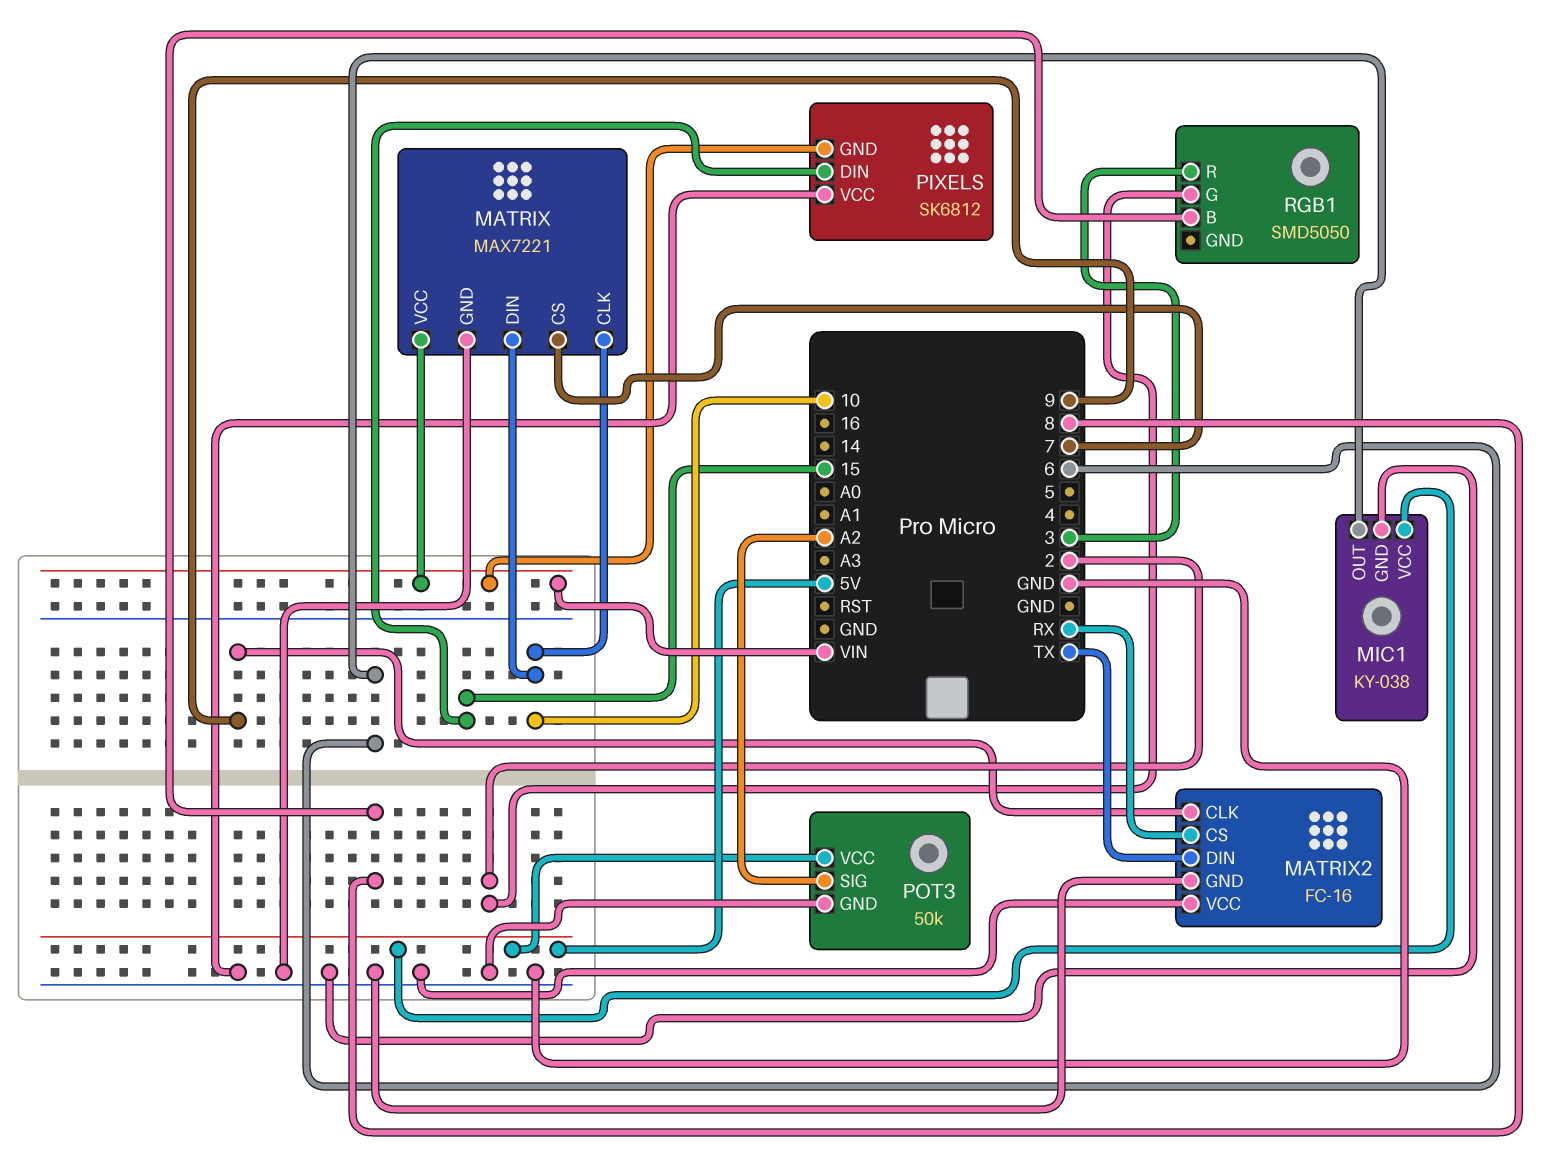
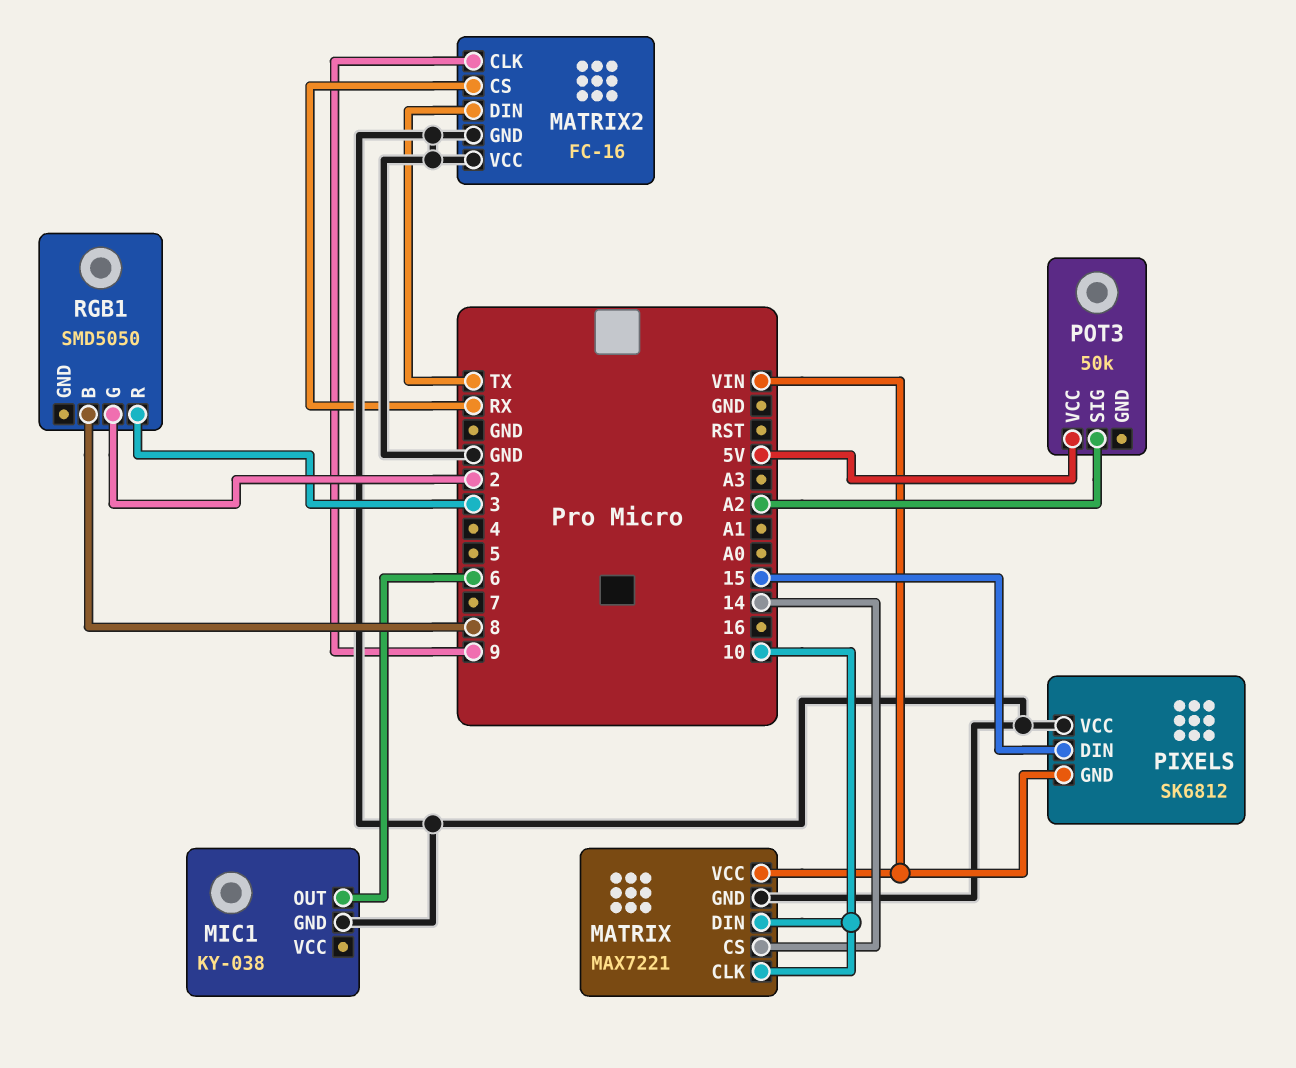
MATRIX pin CS: 7 -> 14
MIC1 pin VCC: 5V -> none
POT3 pin GND: GND -> none

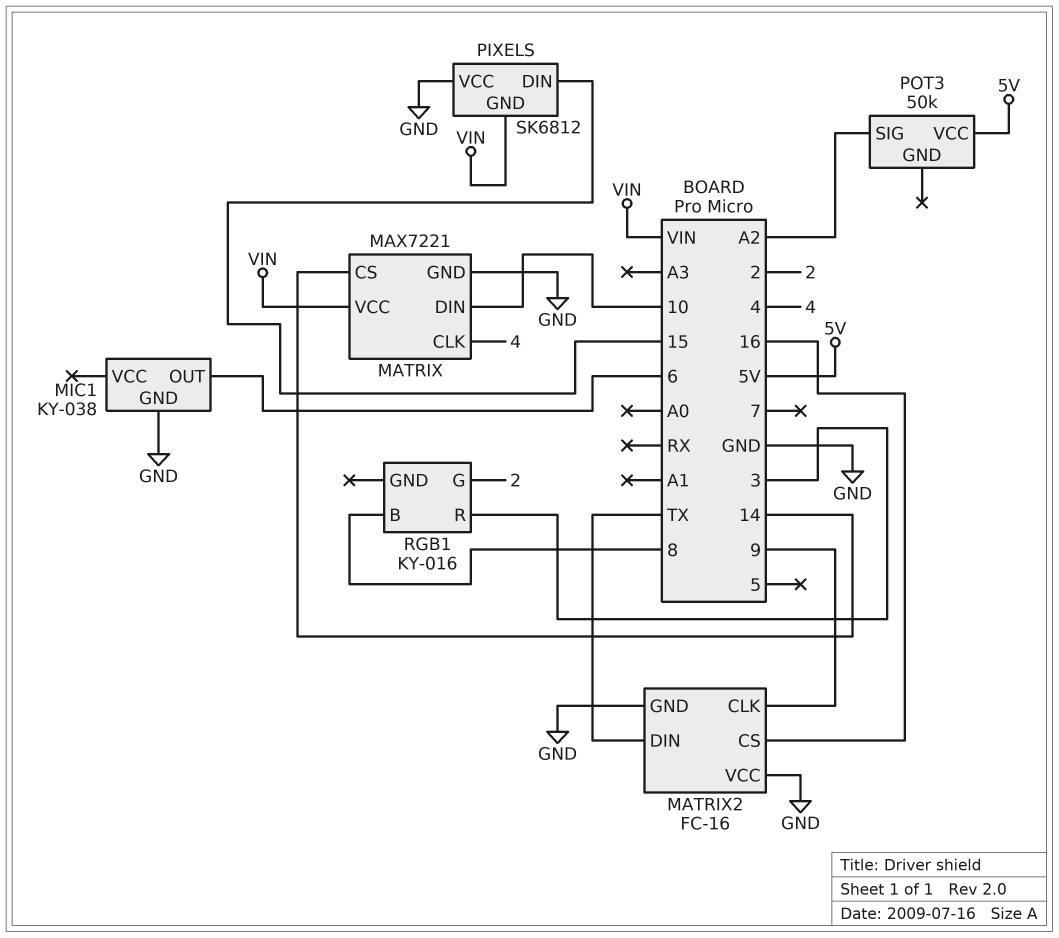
MATRIX pin CLK: 10 -> 4
MATRIX2 pin CS: RX -> 16
RGB1: SMD5050 -> KY-016

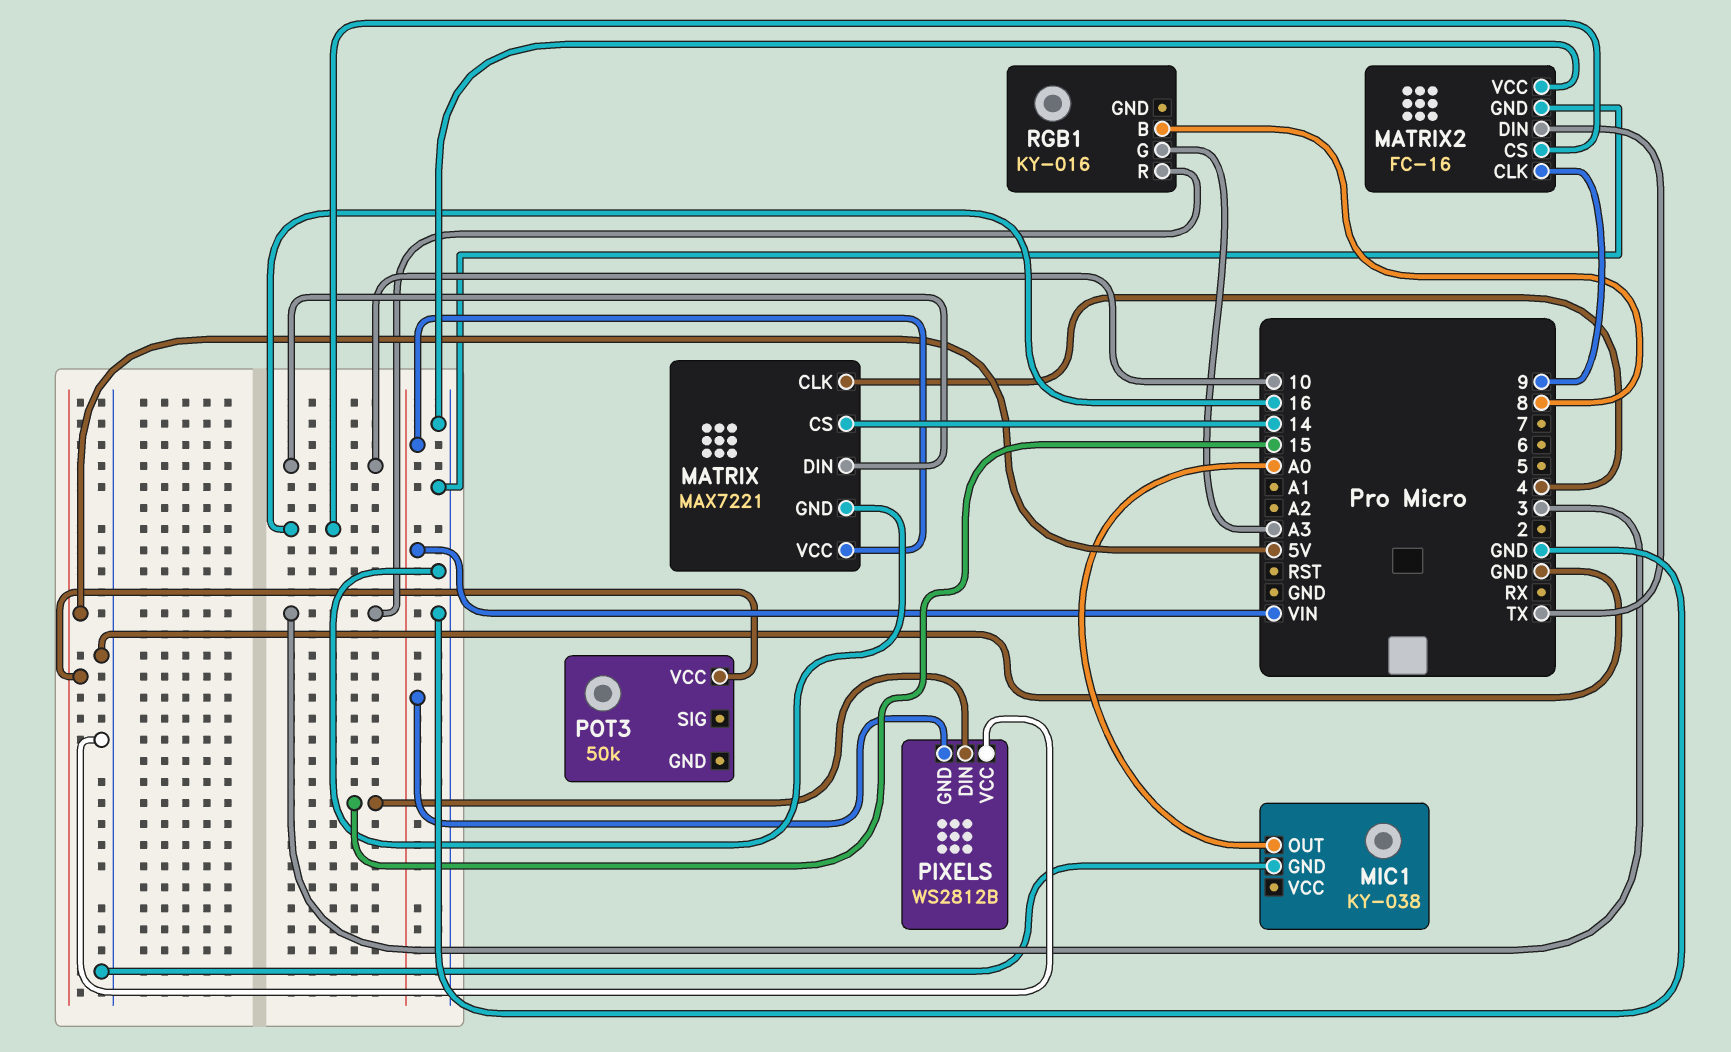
MIC1 pin OUT: 6 -> A0
PIXELS: SK6812 -> WS2812B
POT3 pin SIG: A2 -> none
RGB1 pin G: 2 -> A3

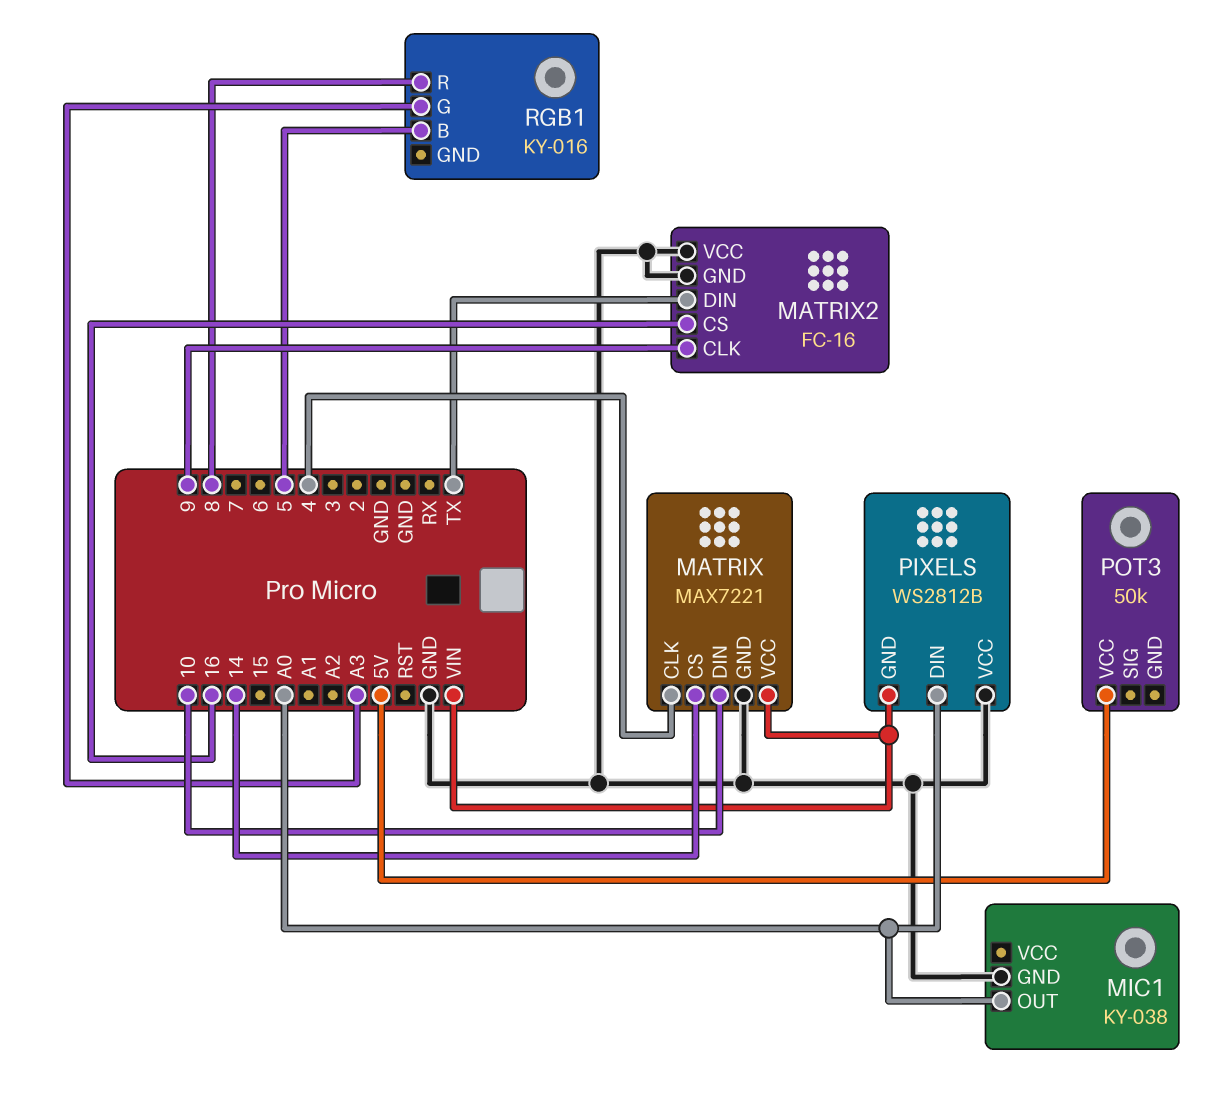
PIXELS pin DIN: 15 -> A0
RGB1 pin B: 8 -> 5
RGB1 pin R: 3 -> 8

